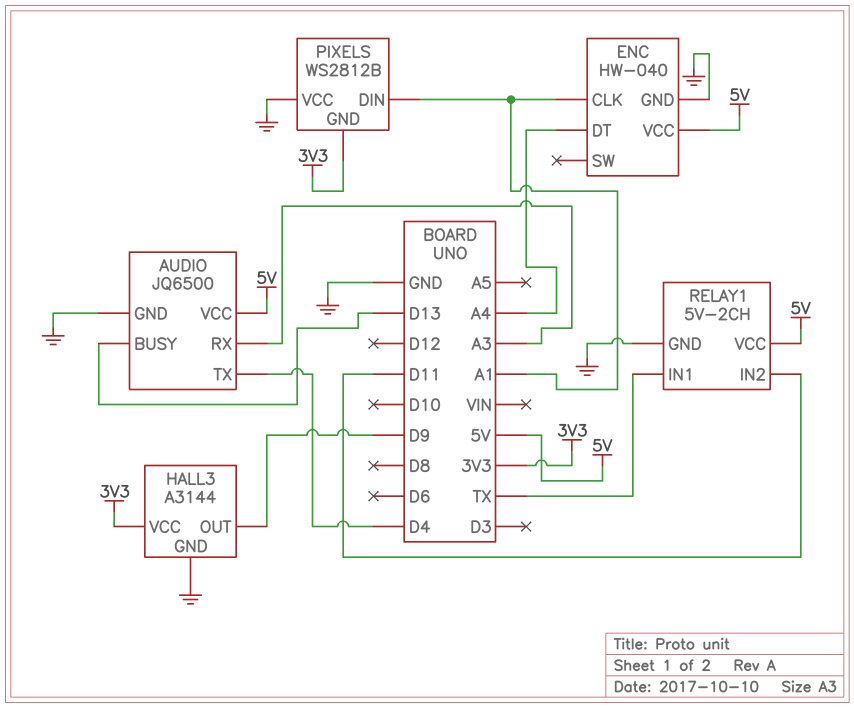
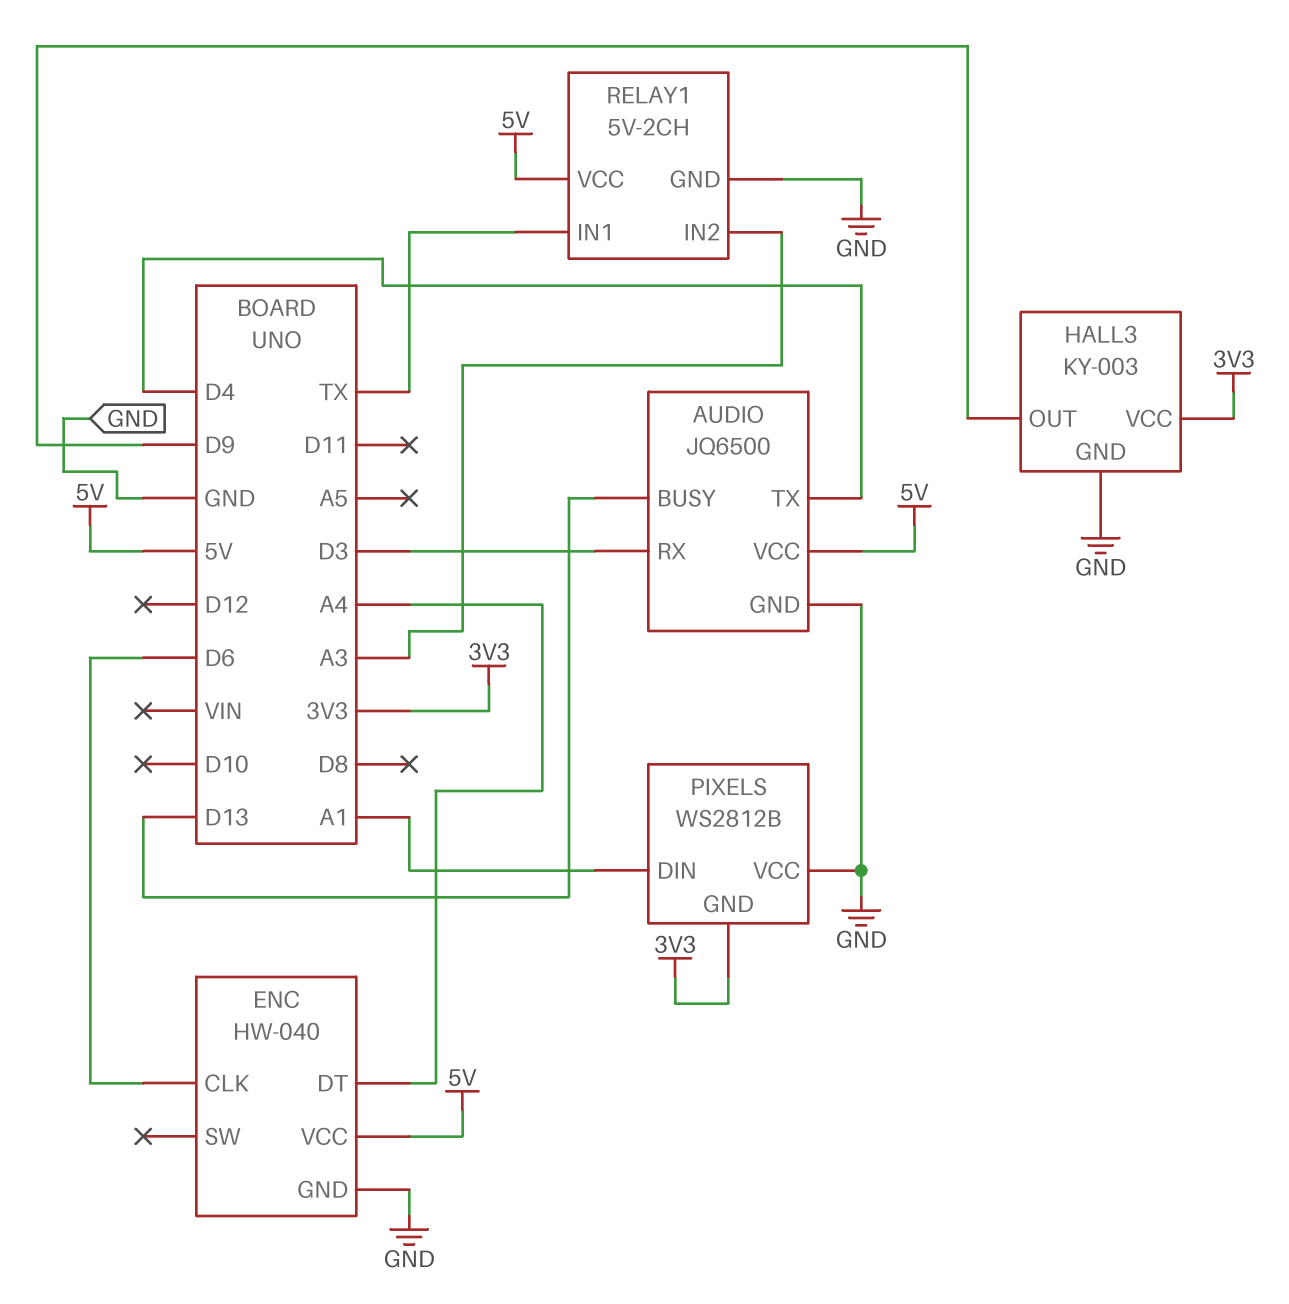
AUDIO pin RX: A3 -> D3
ENC pin CLK: A1 -> D6
HALL3: A3144 -> KY-003
RELAY1 pin IN2: D11 -> A3

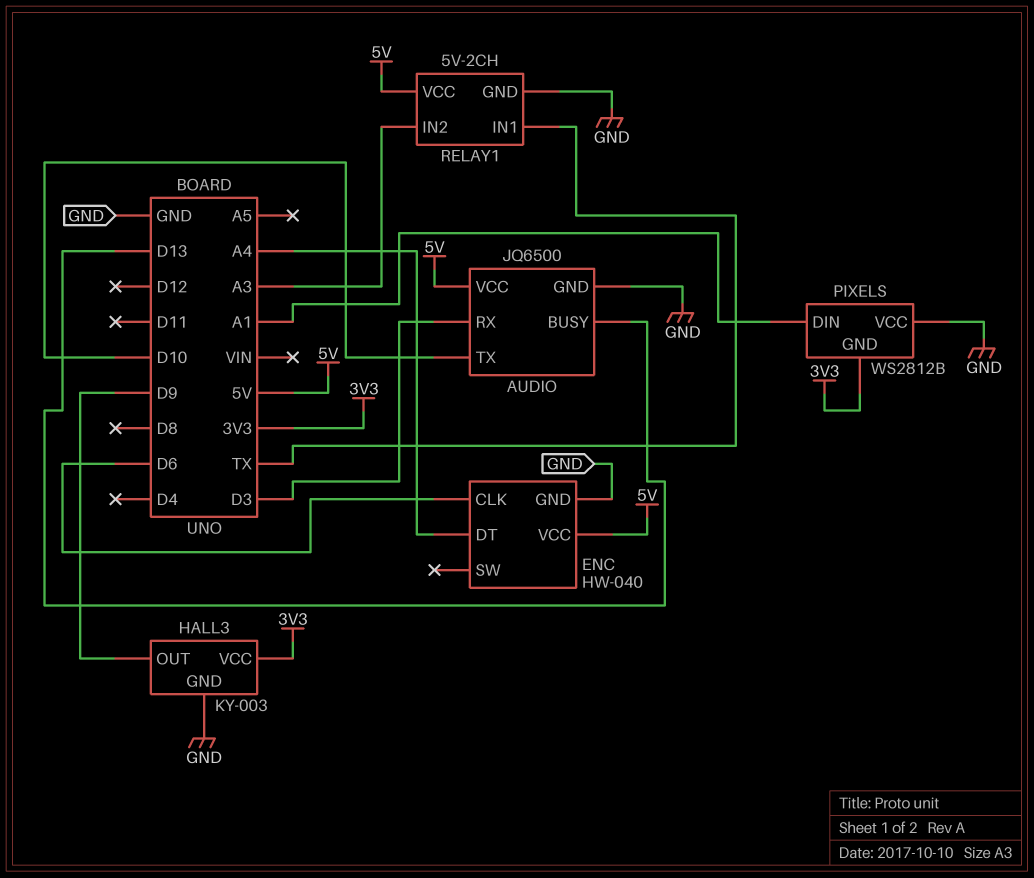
AUDIO pin TX: D4 -> D10

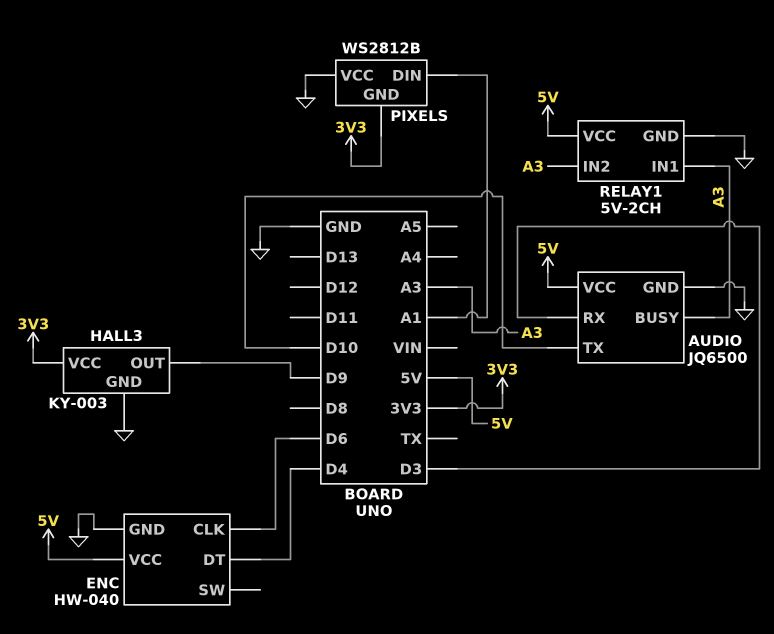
AUDIO pin BUSY: D13 -> A3
ENC pin DT: A4 -> D4
RELAY1 pin IN1: TX -> A3

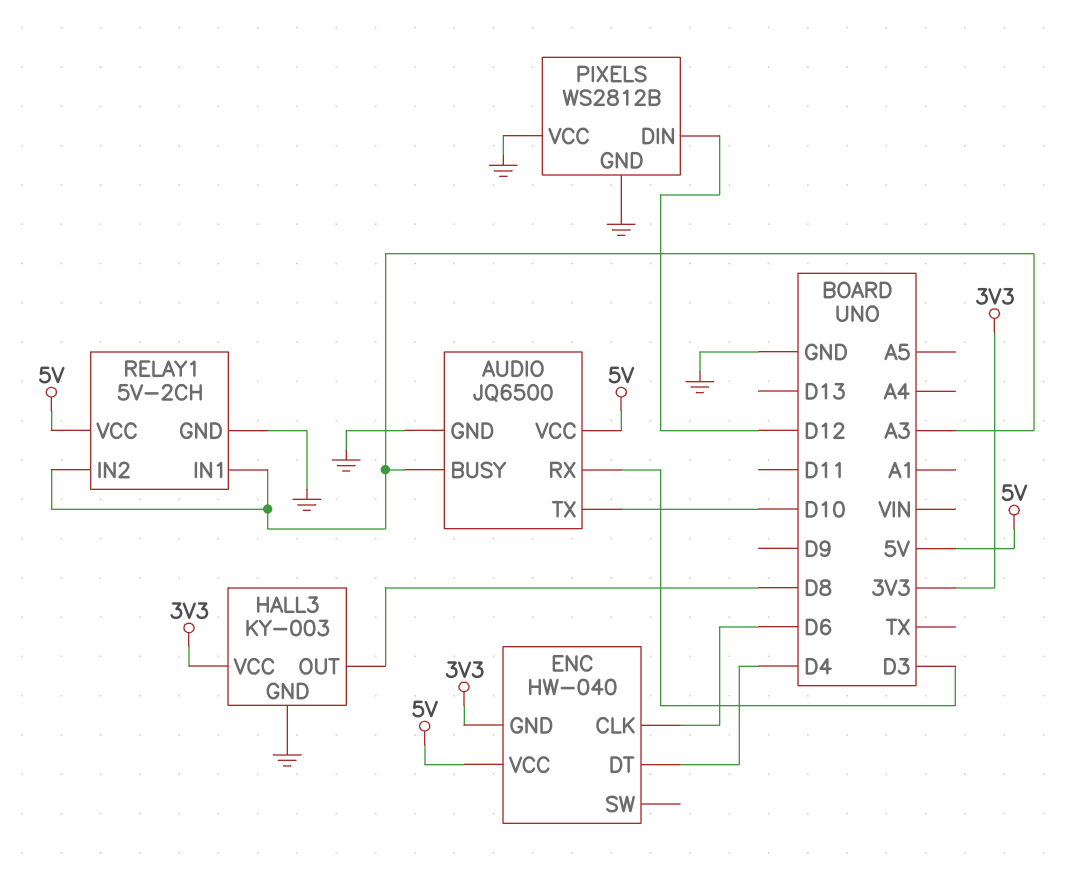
ENC pin GND: GND -> 3V3
HALL3 pin OUT: D9 -> D8
PIXELS pin DIN: A1 -> D12
PIXELS pin GND: 3V3 -> GND

